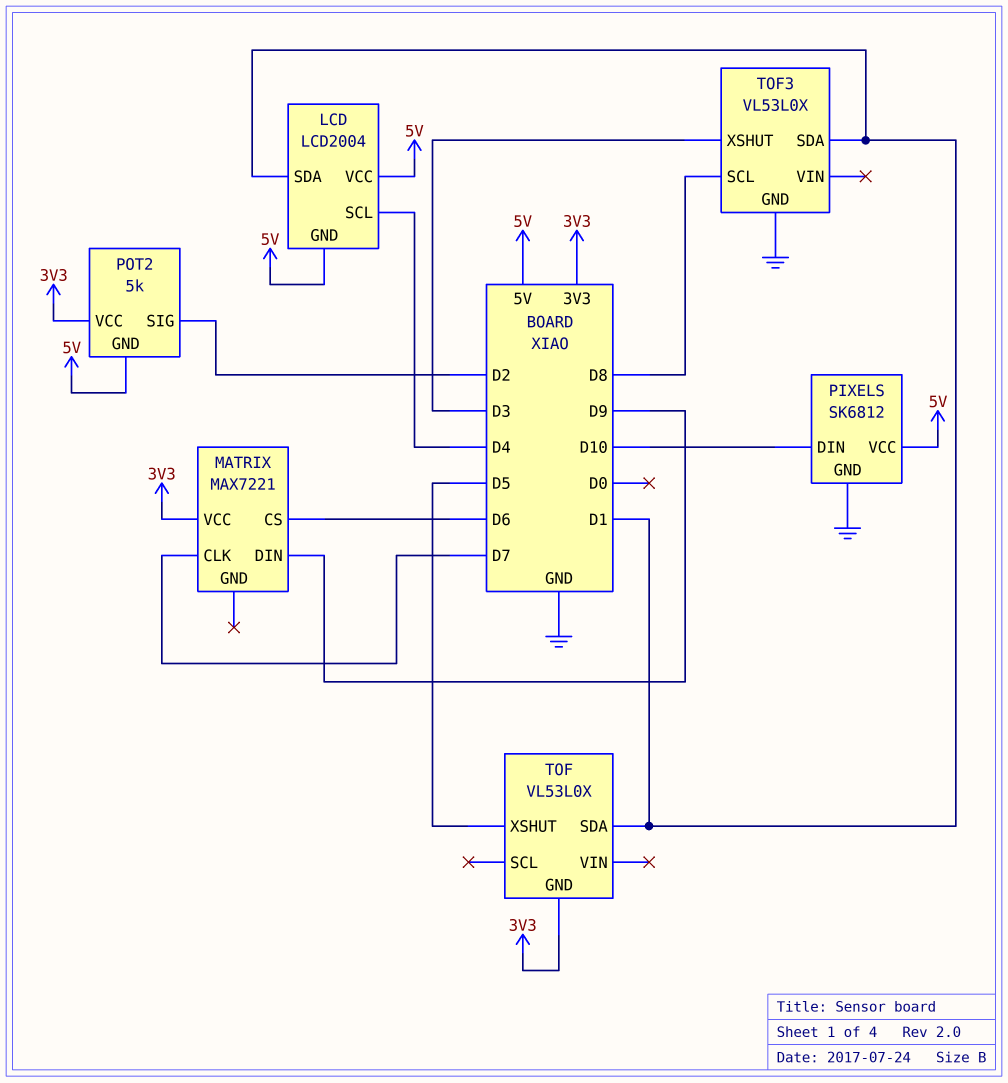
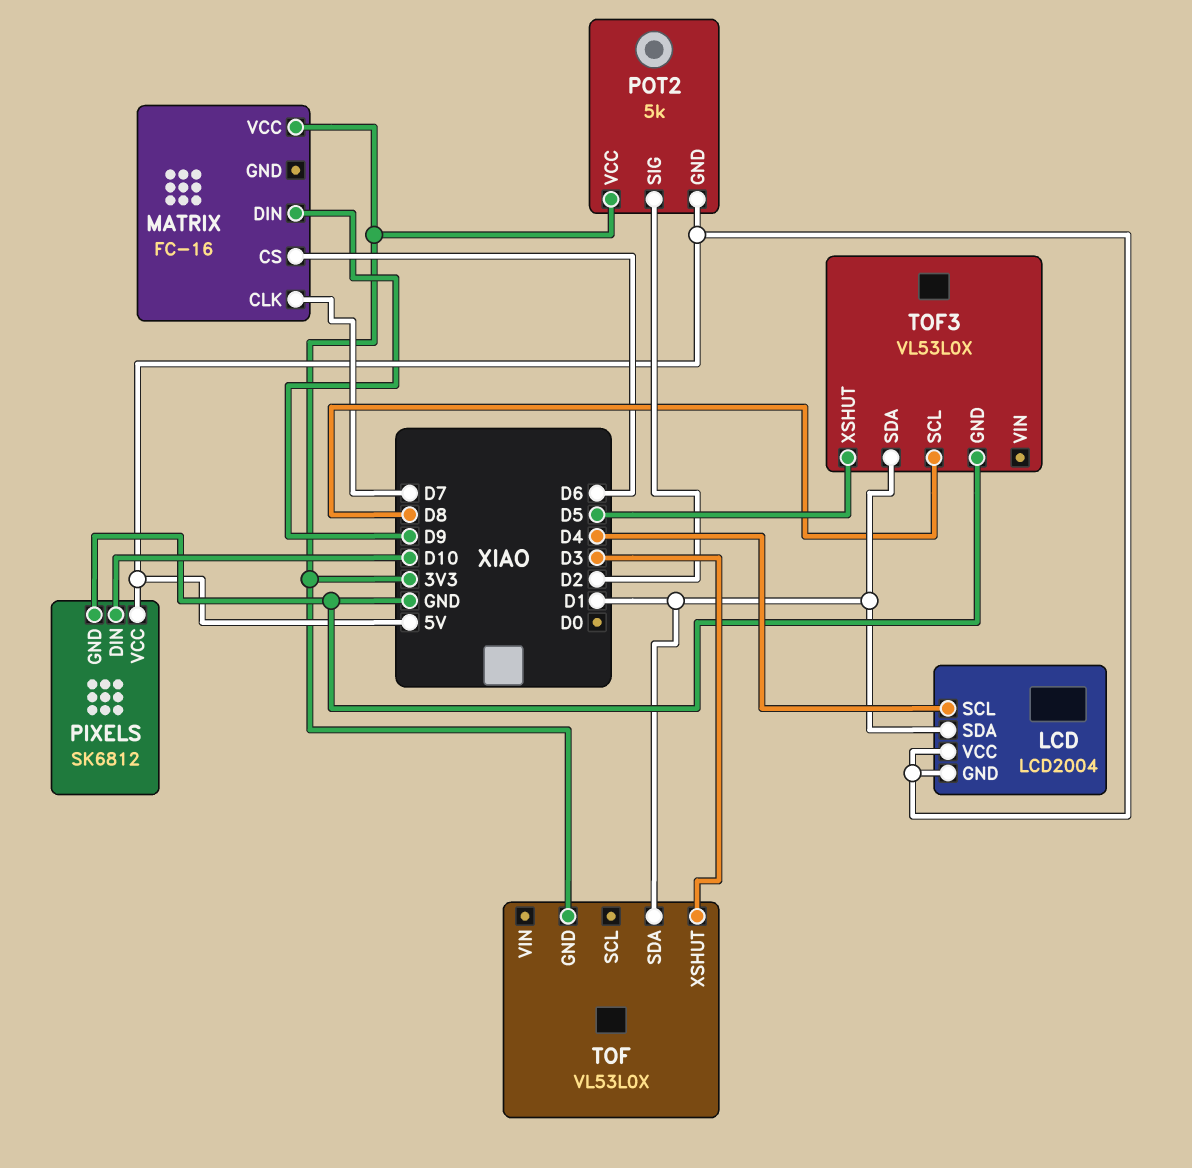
MATRIX: MAX7221 -> FC-16
TOF pin XSHUT: D5 -> D3
TOF3 pin XSHUT: D3 -> D5

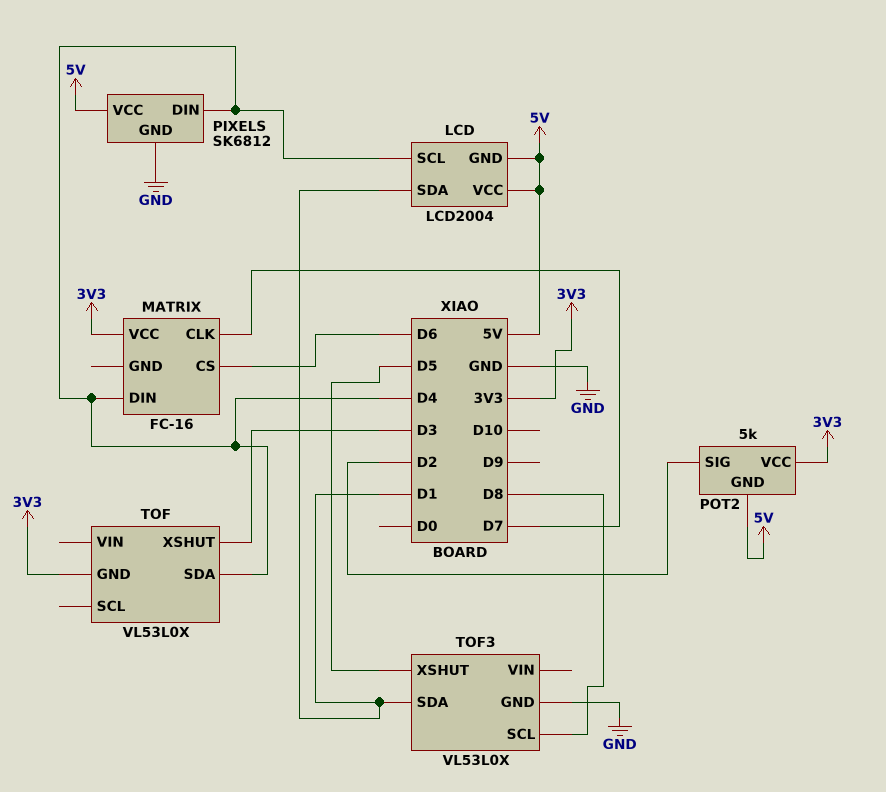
MATRIX pin DIN: D9 -> D4
PIXELS pin DIN: D10 -> D4
TOF pin SDA: D1 -> D4

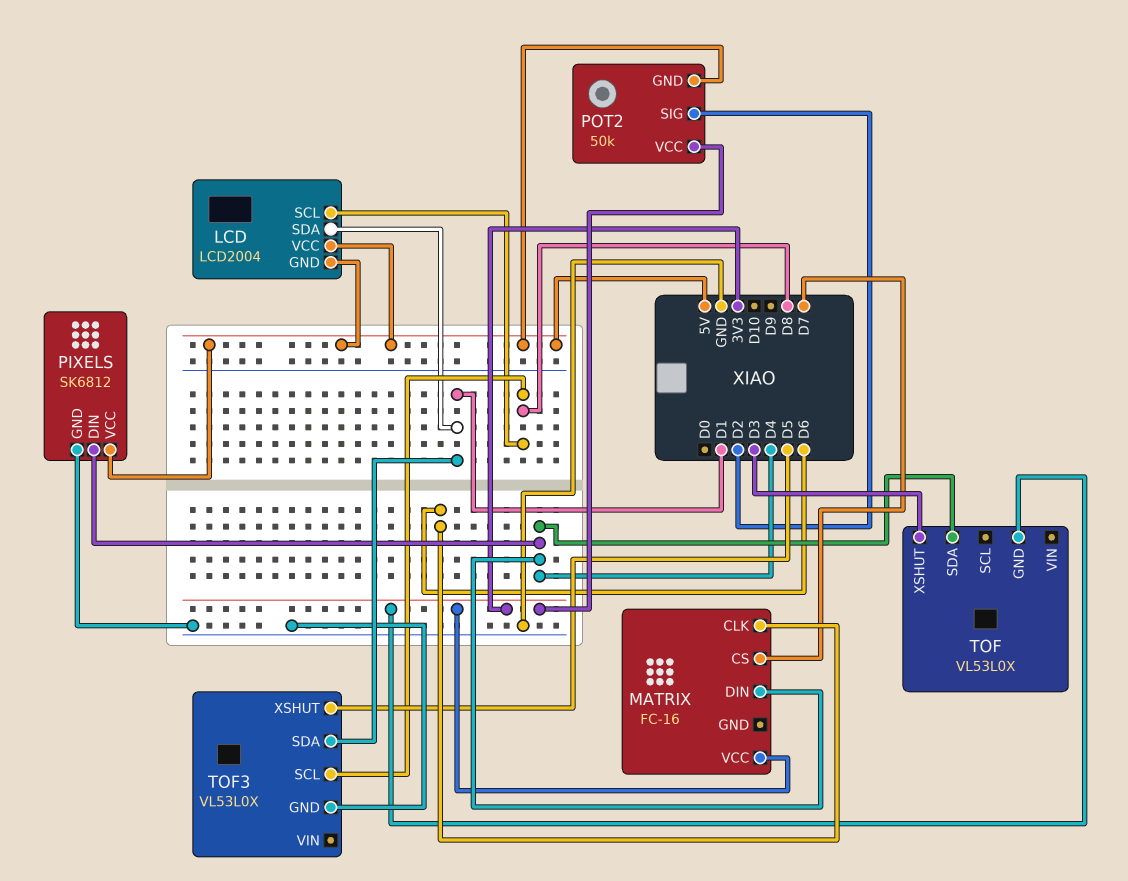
LCD pin SCL: D4 -> D8
MATRIX pin CLK: D7 -> D6
MATRIX pin CS: D6 -> D7
POT2: 5k -> 50k

